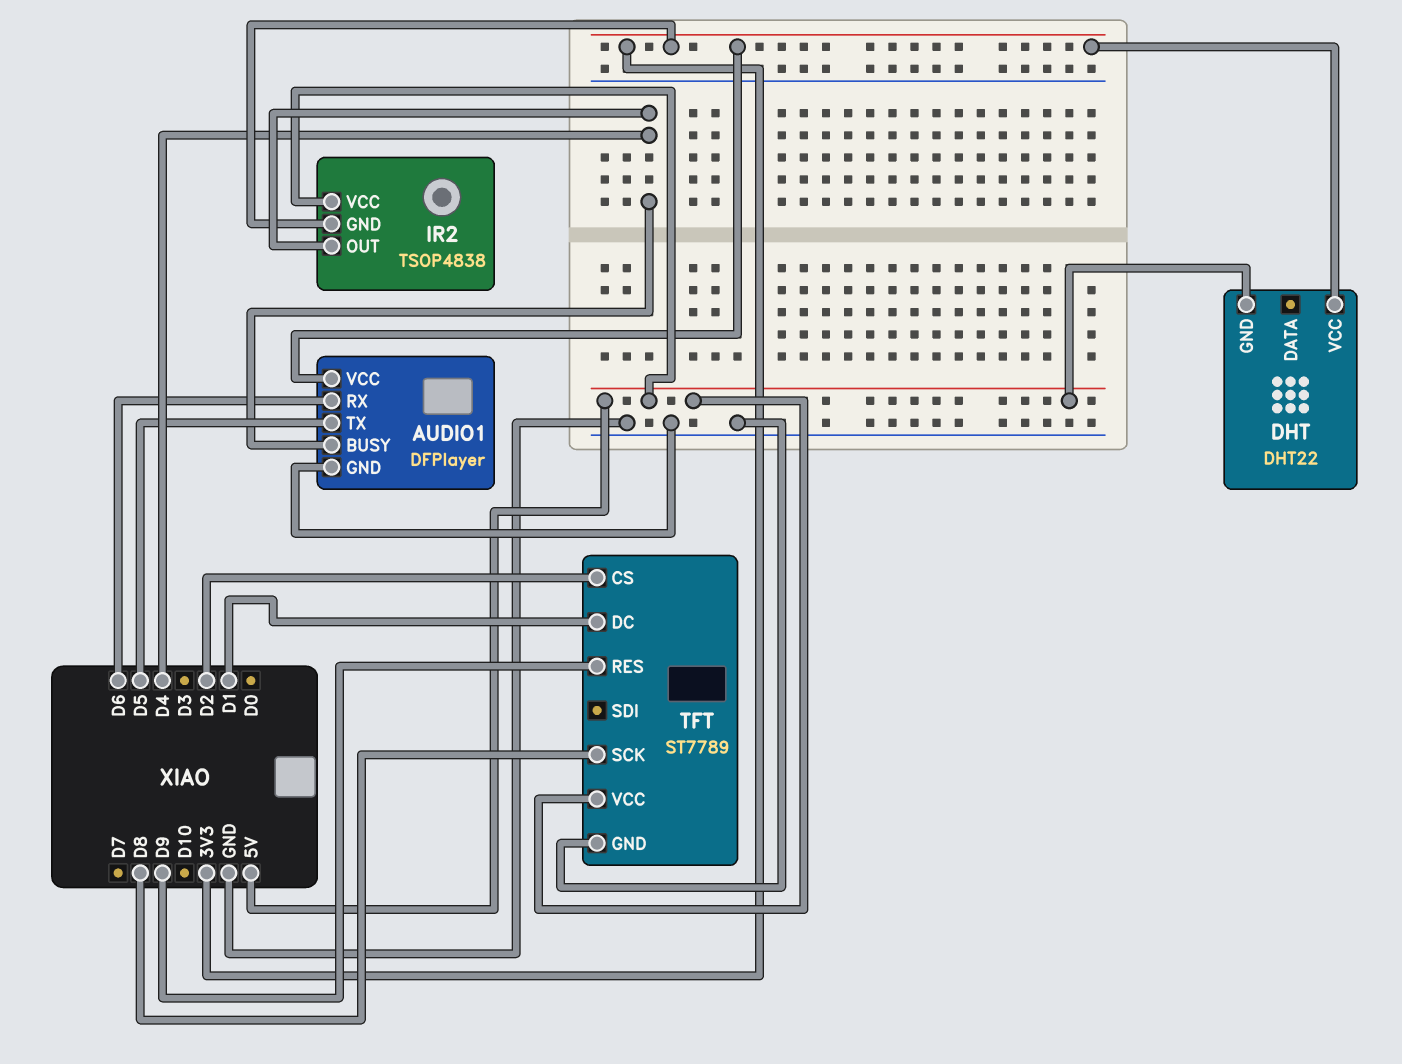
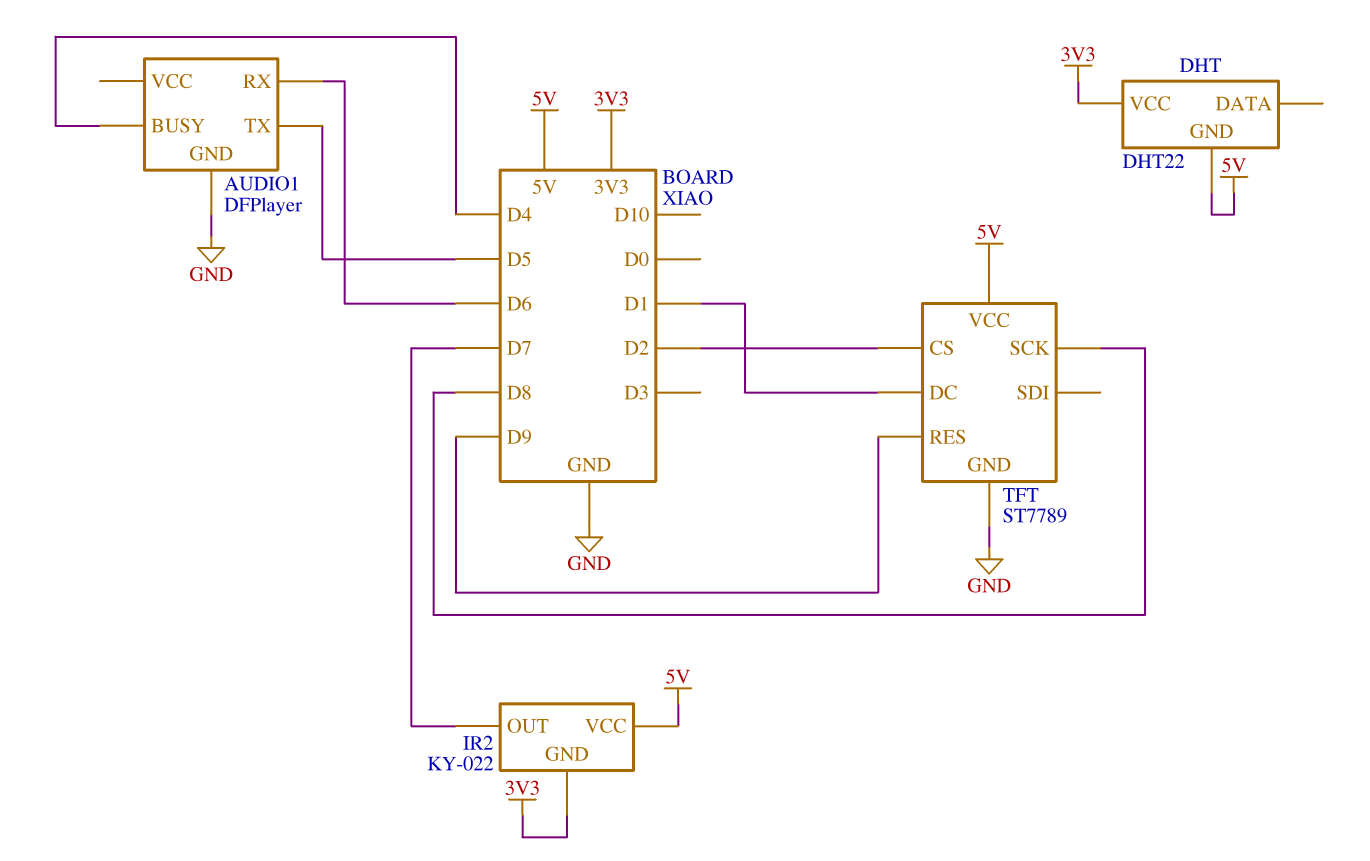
AUDIO1 pin VCC: 3V3 -> none
IR2: TSOP4838 -> KY-022
IR2 pin OUT: D4 -> D7

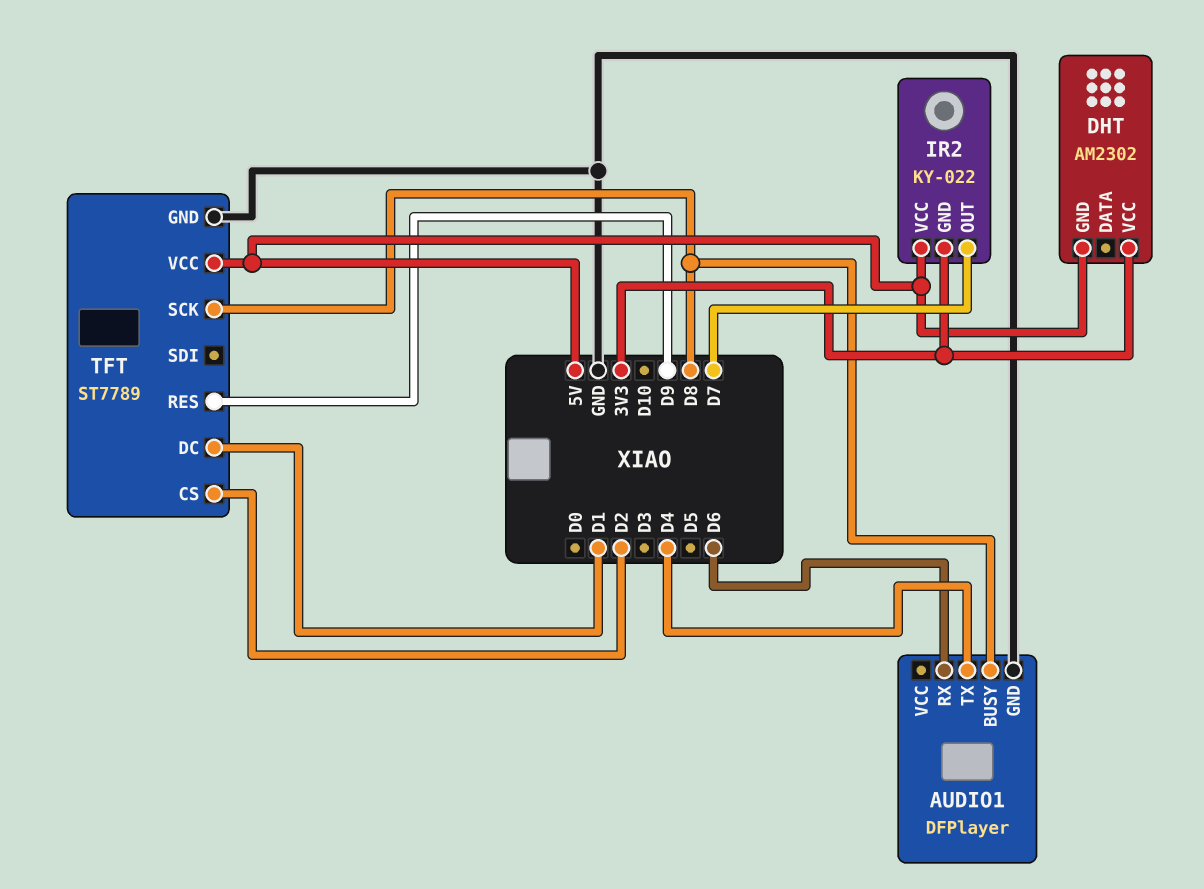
AUDIO1 pin BUSY: D4 -> D8
AUDIO1 pin TX: D5 -> D4
DHT: DHT22 -> AM2302

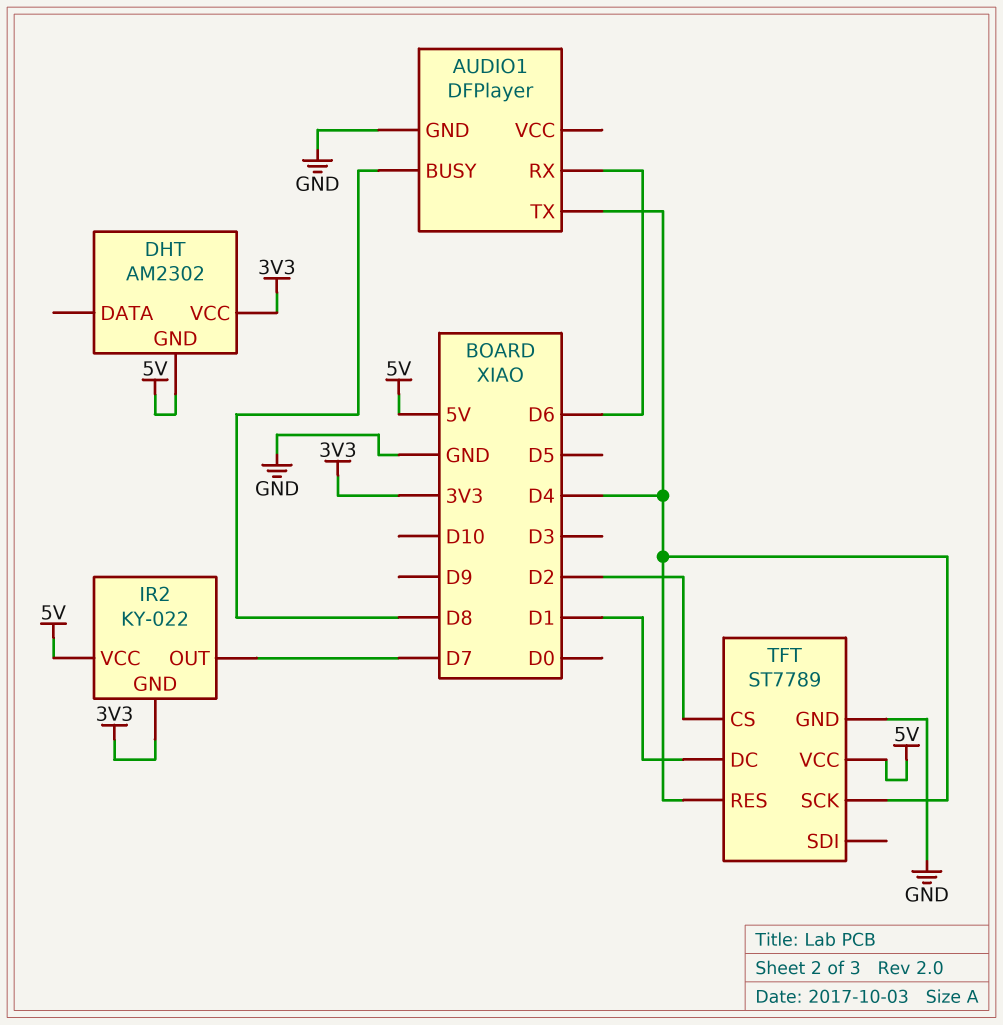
TFT pin RES: D9 -> D4
TFT pin SCK: D8 -> D4

